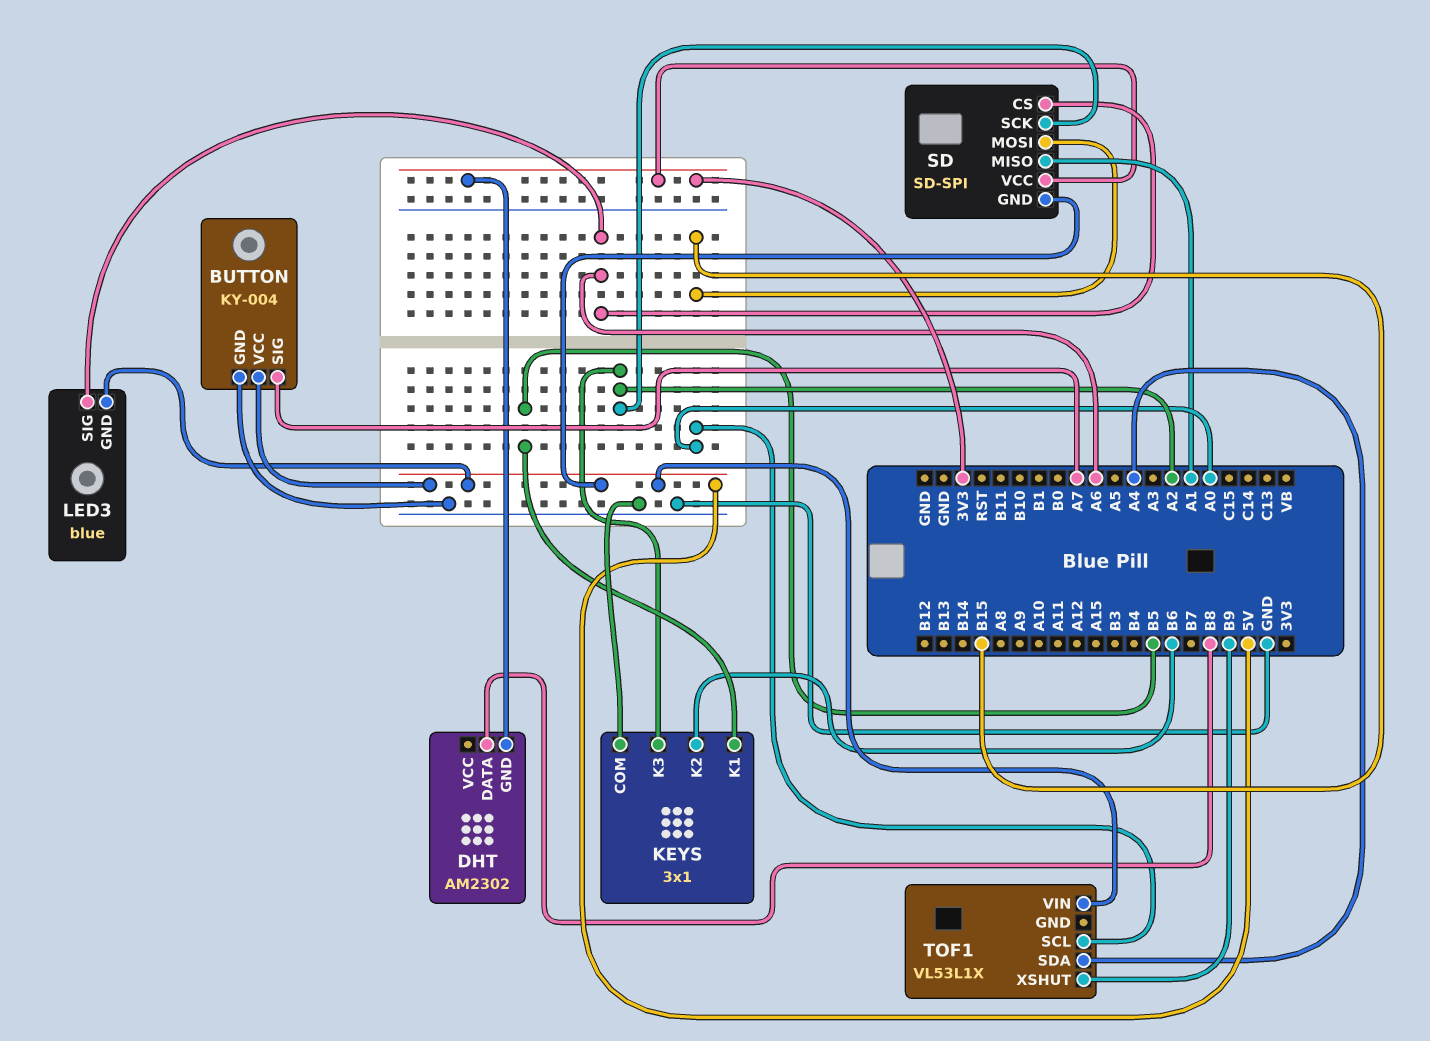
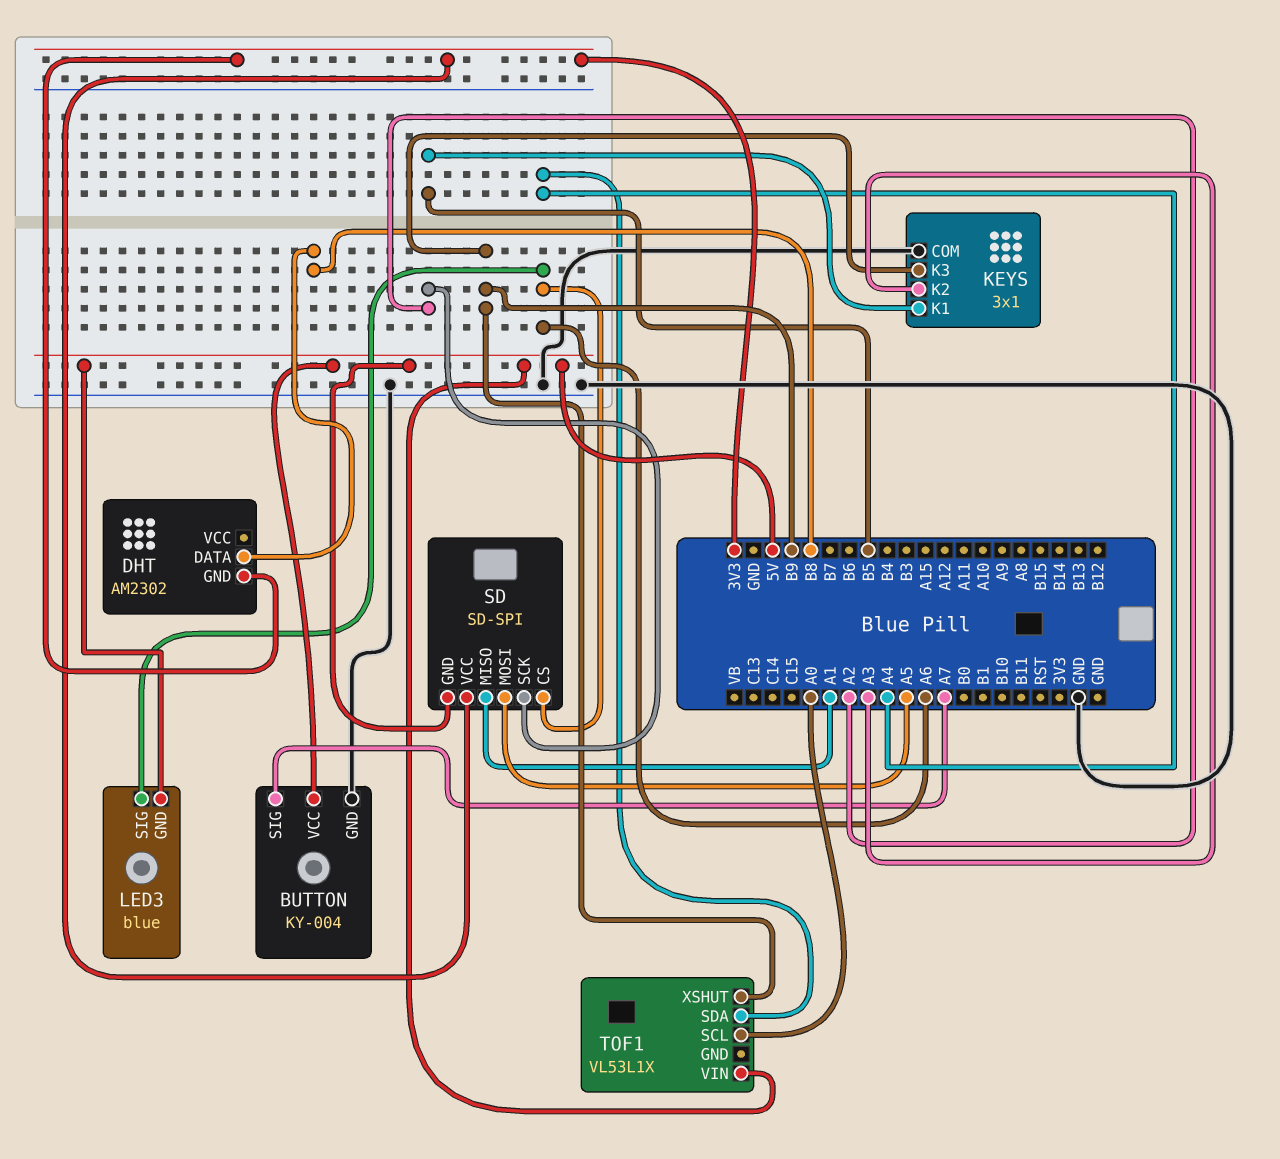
KEYS pin K2: B6 -> A3
KEYS pin K3: A2 -> B9
SD pin MOSI: B15 -> A5

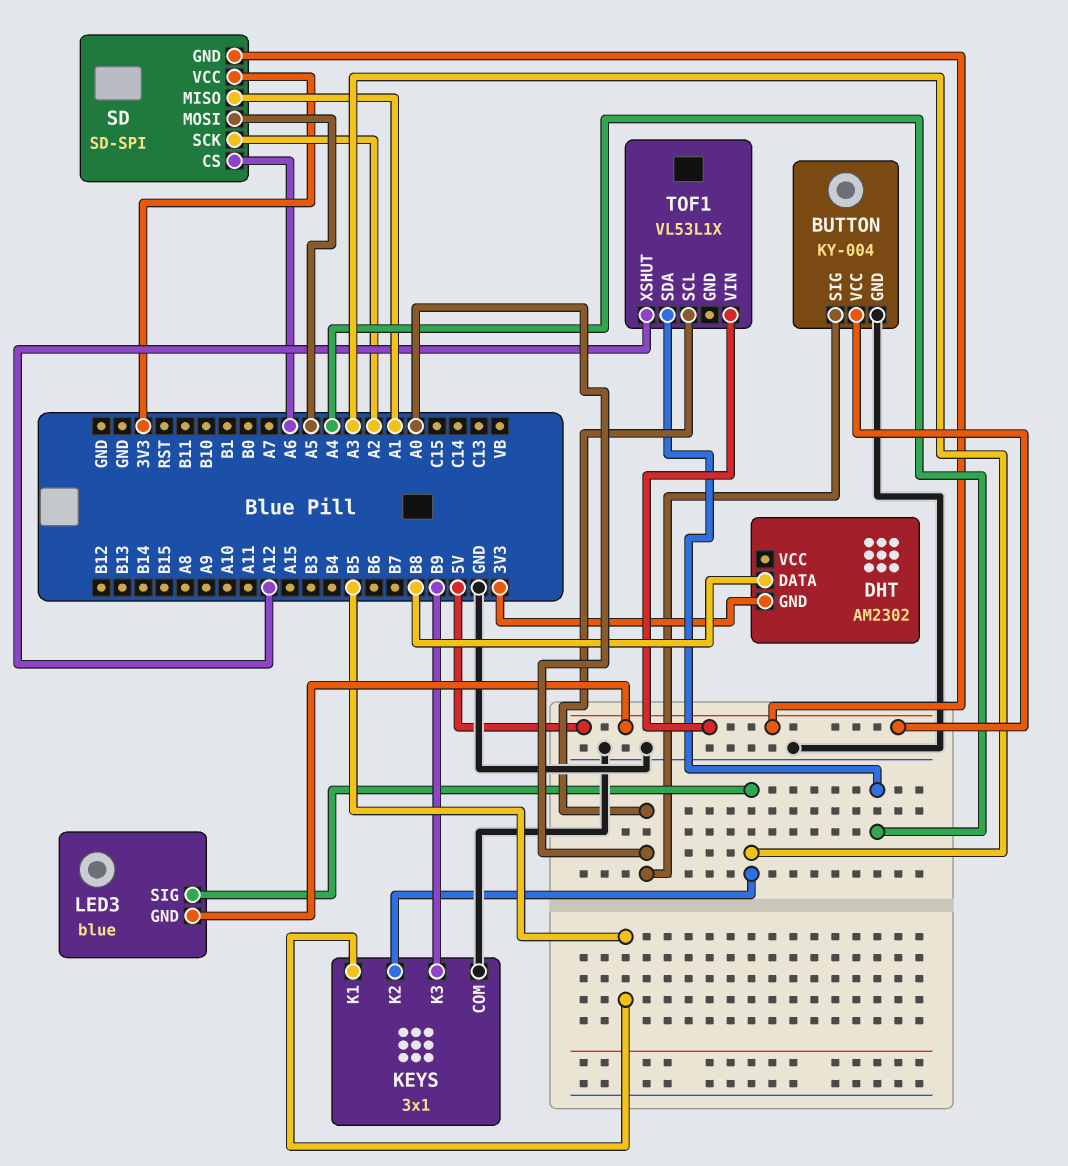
BUTTON pin SIG: A7 -> A0
LED3 pin SIG: A6 -> A3
TOF1 pin XSHUT: B9 -> A12

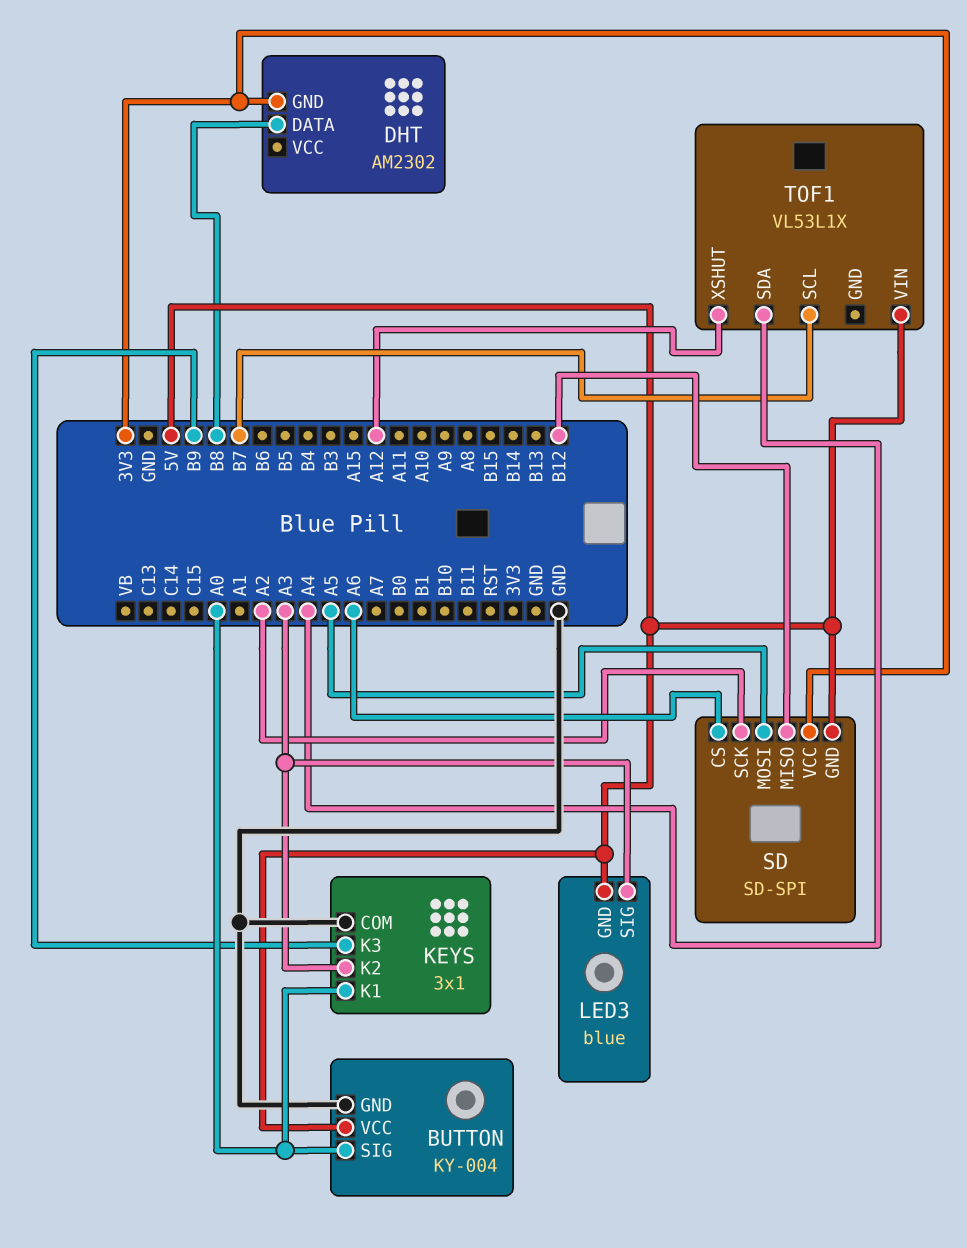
KEYS pin K1: B5 -> A0
SD pin MISO: A1 -> B12
TOF1 pin SCL: A0 -> B7

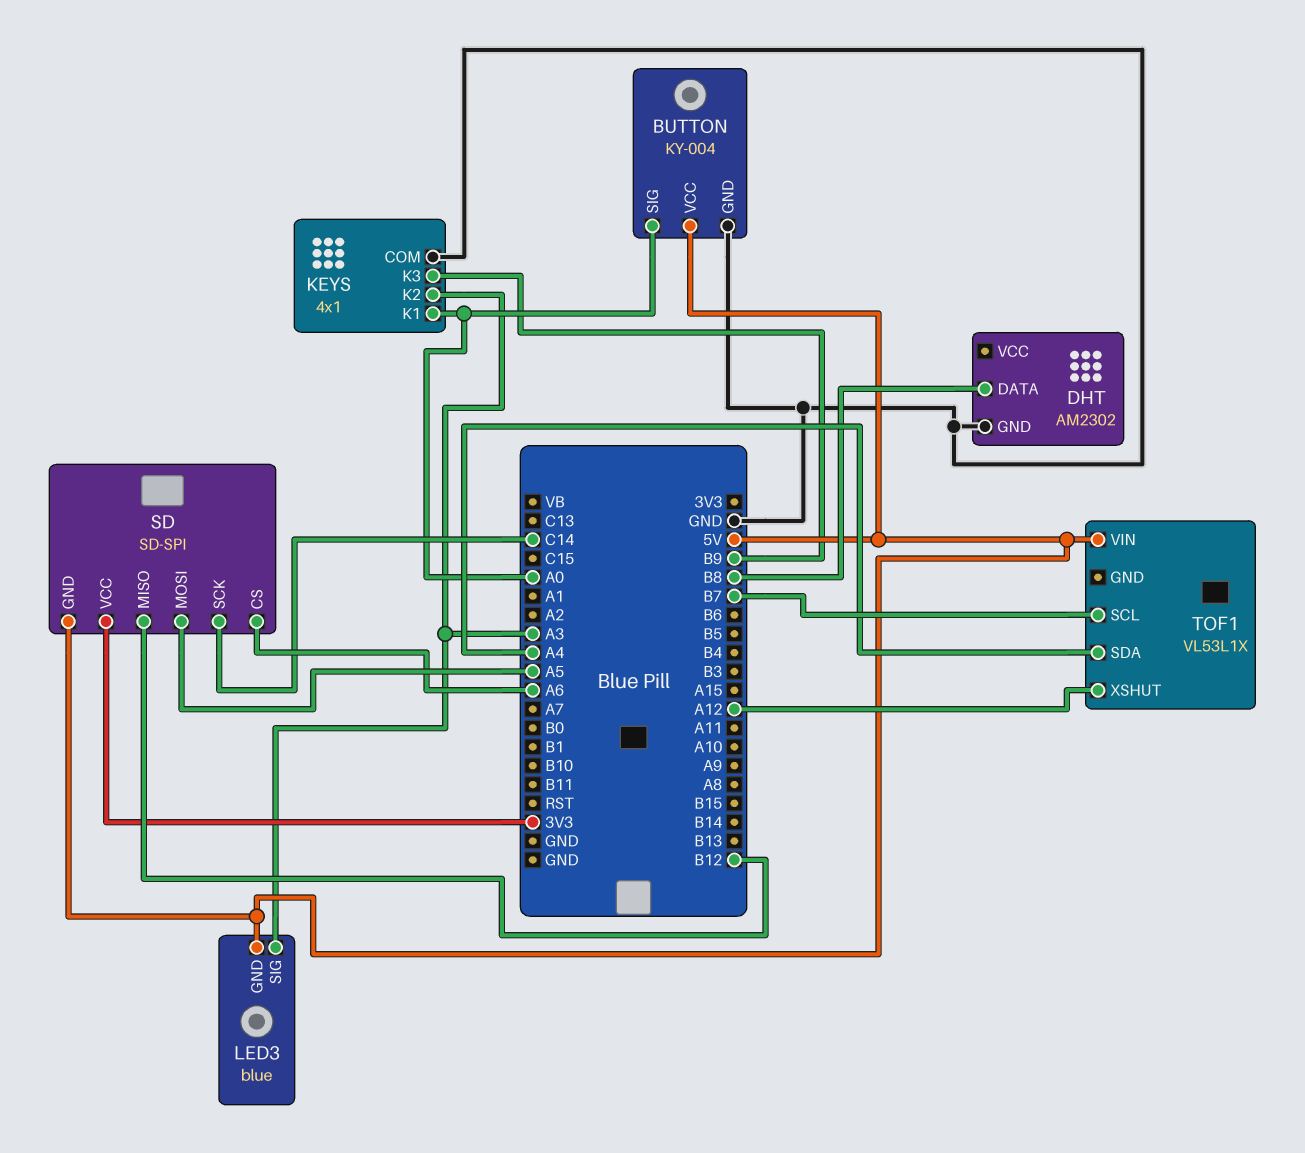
DHT pin GND: 3V3 -> GND
KEYS: 3x1 -> 4x1
SD pin SCK: A2 -> C14

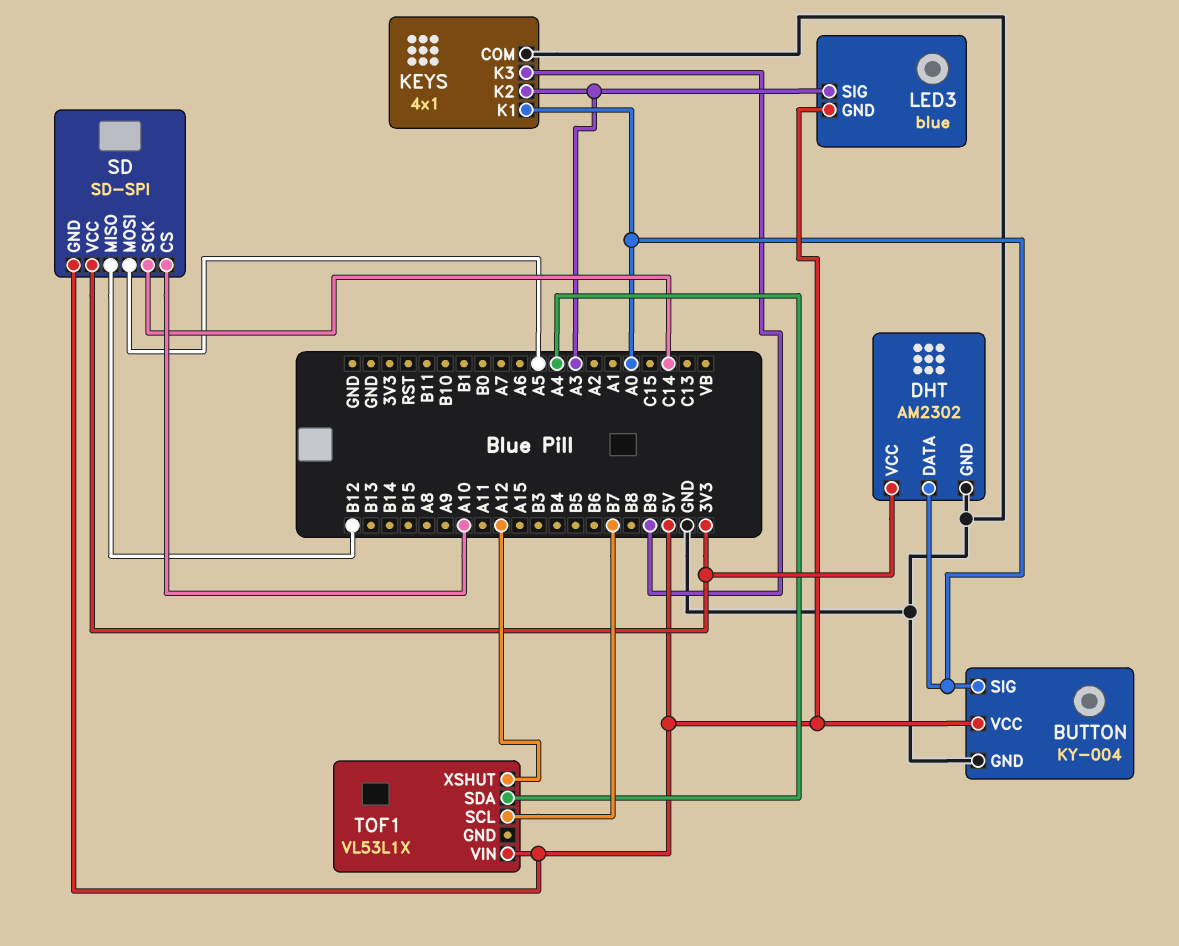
DHT pin DATA: B8 -> A0
DHT pin VCC: none -> 3V3
SD pin CS: A6 -> A10

